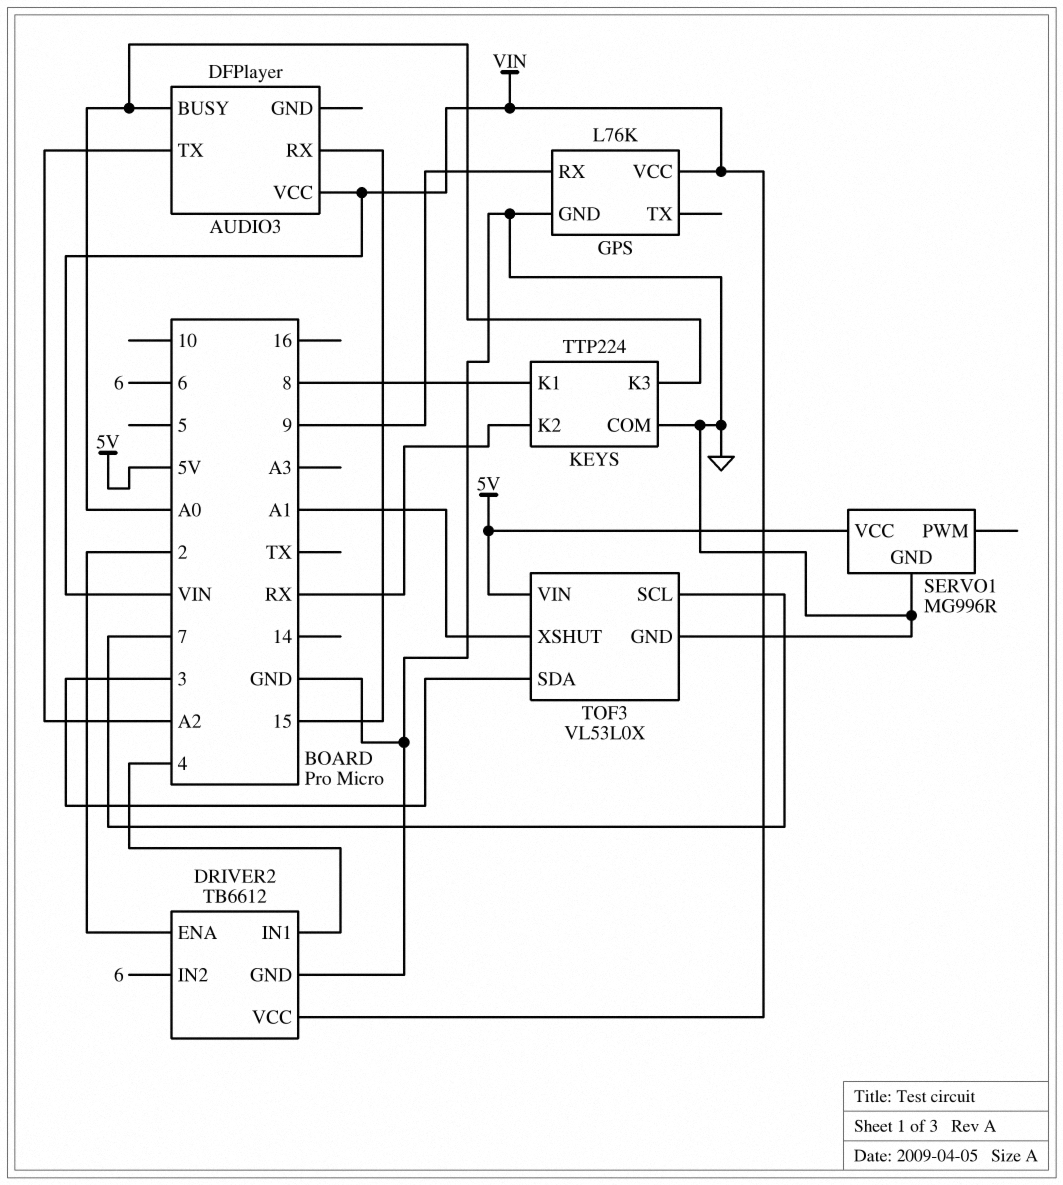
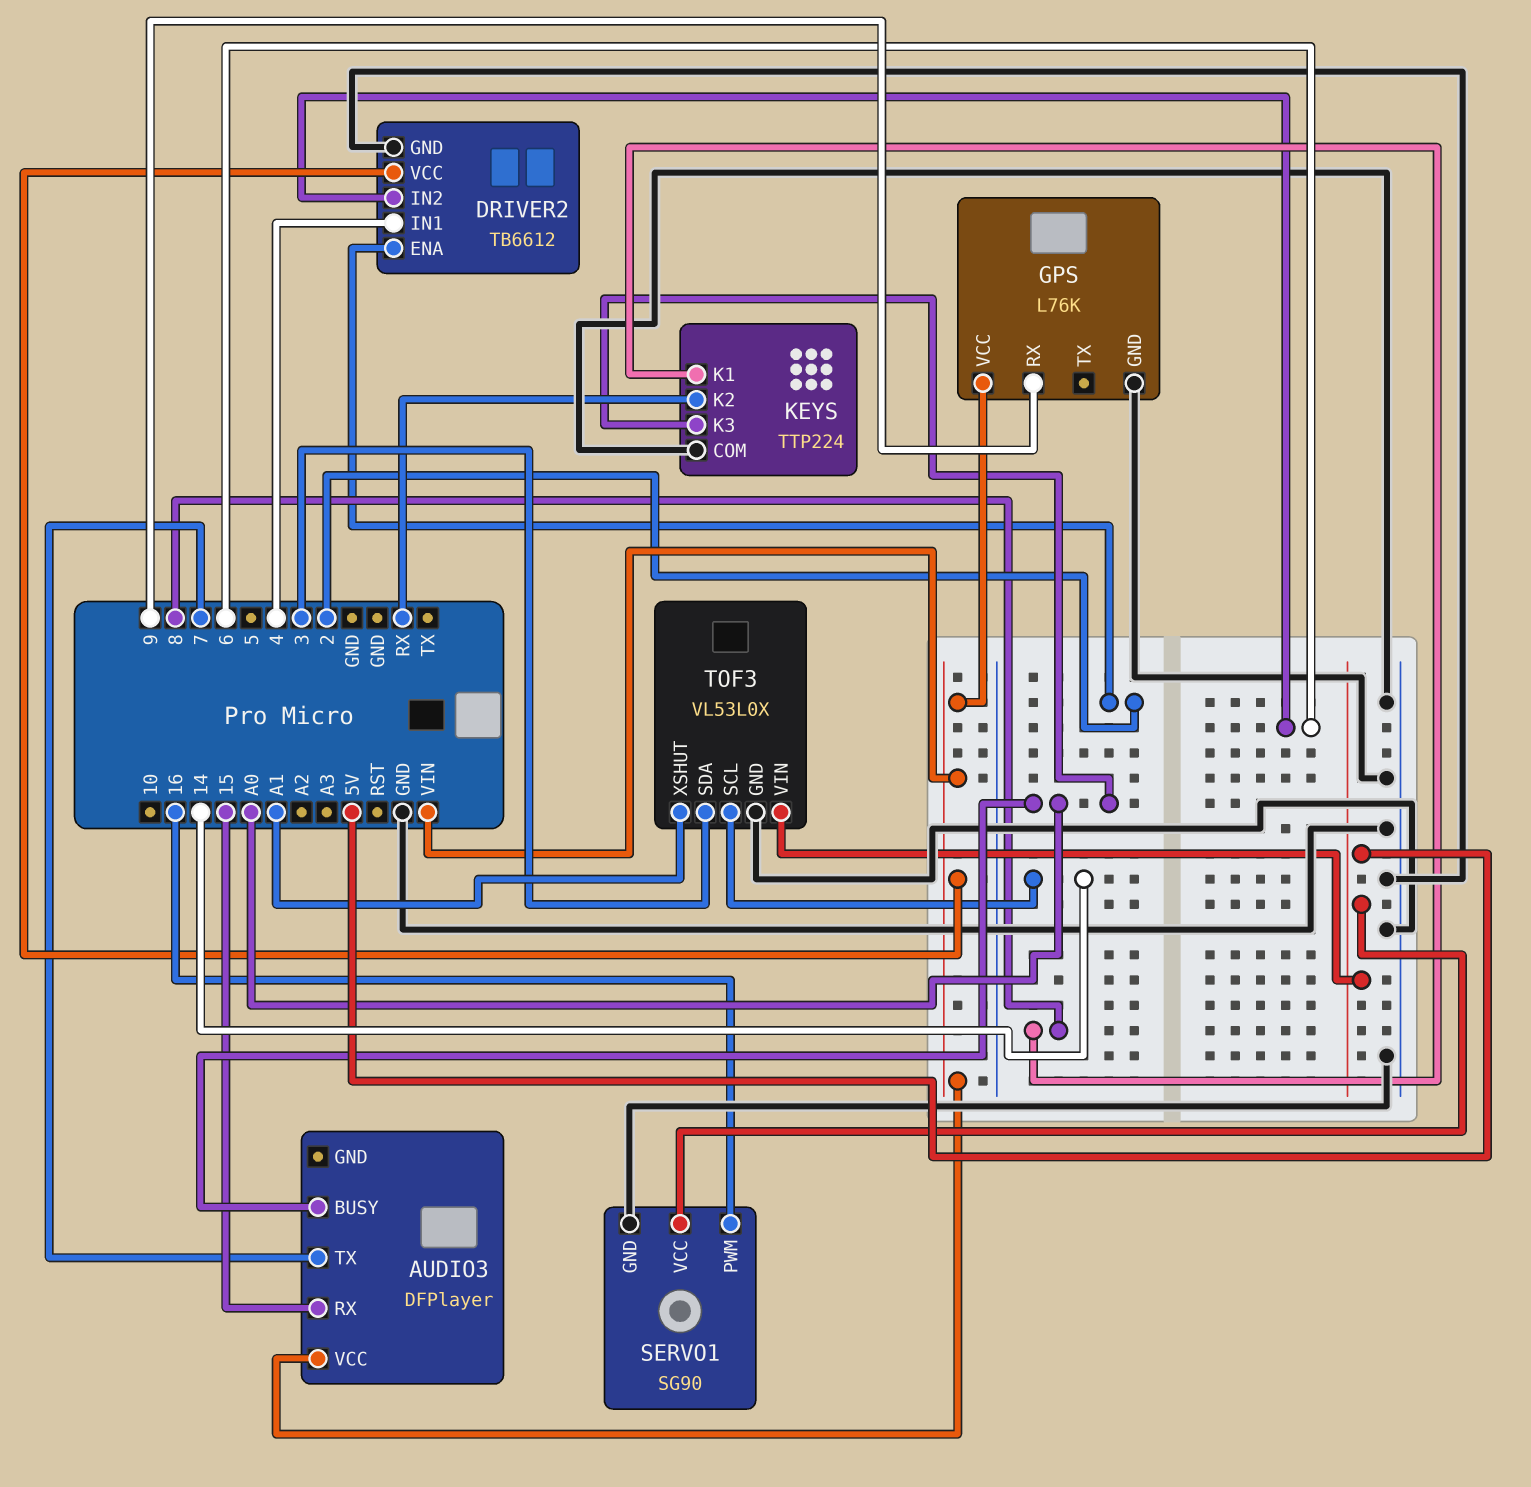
AUDIO3 pin TX: A2 -> 7
SERVO1: MG996R -> SG90
SERVO1 pin PWM: none -> 16
TOF3 pin SCL: 7 -> 14

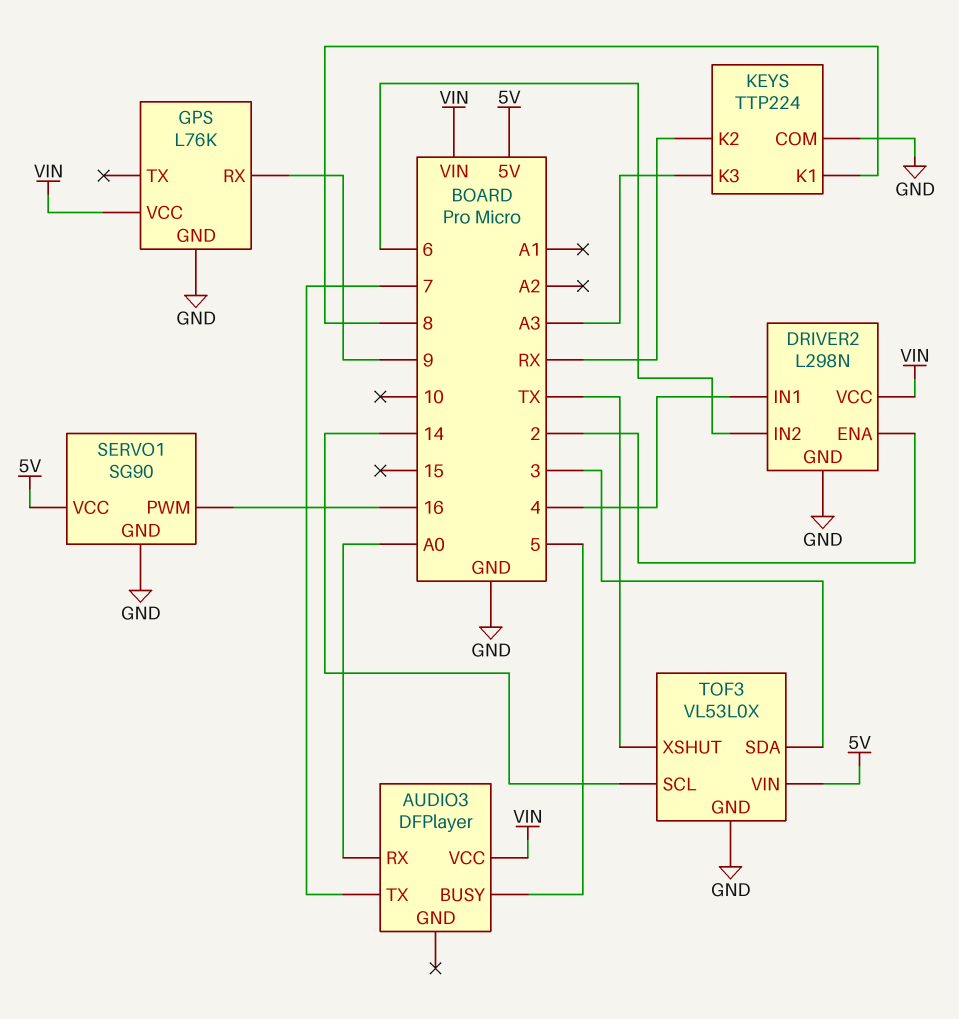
AUDIO3 pin BUSY: A0 -> 5
AUDIO3 pin RX: 15 -> A0
DRIVER2: TB6612 -> L298N
KEYS pin K3: A0 -> A3
TOF3 pin XSHUT: A1 -> TX

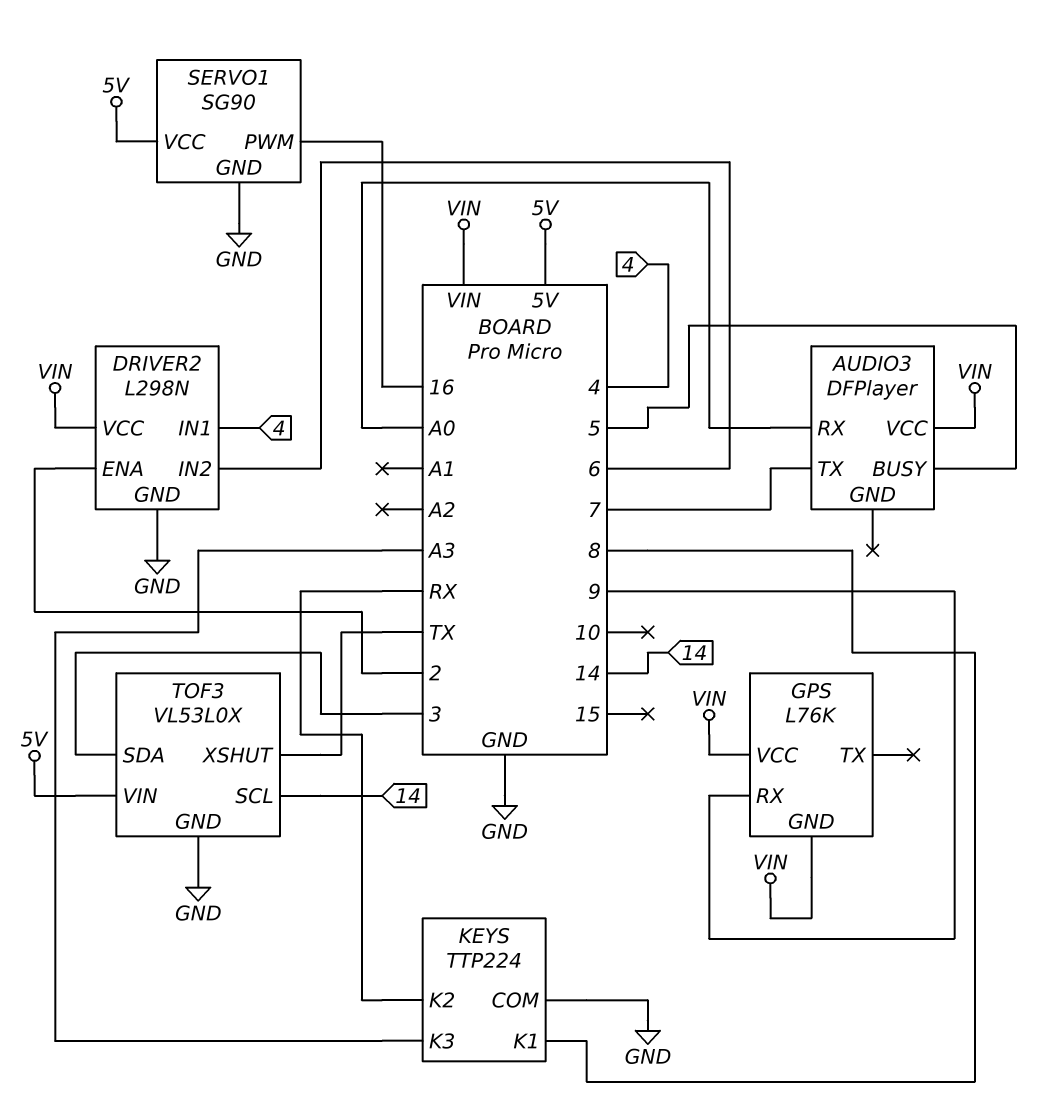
GPS pin GND: GND -> VIN

